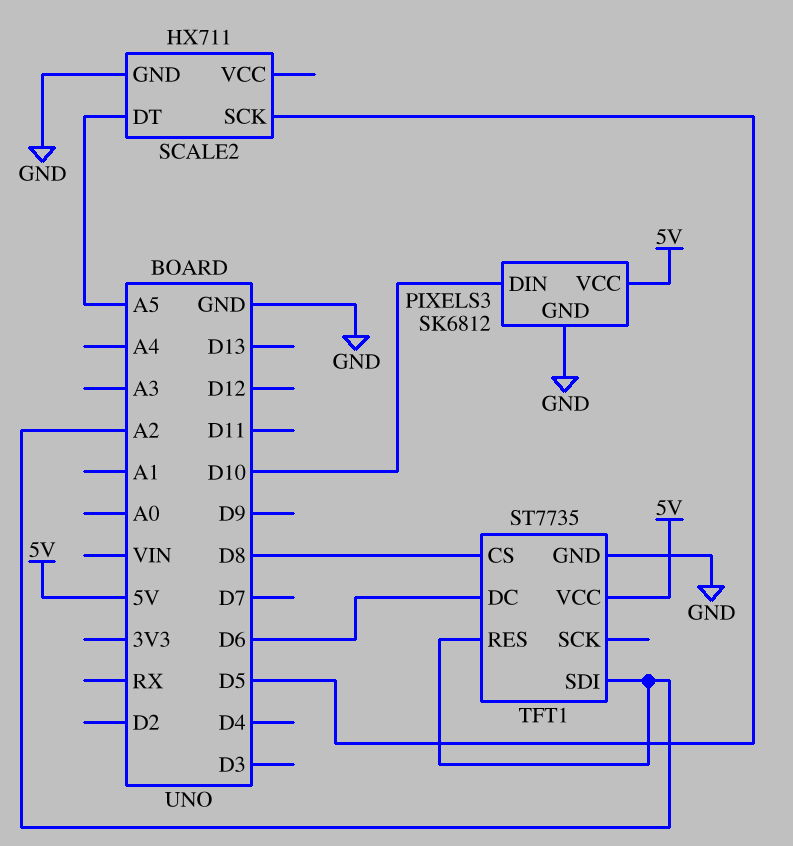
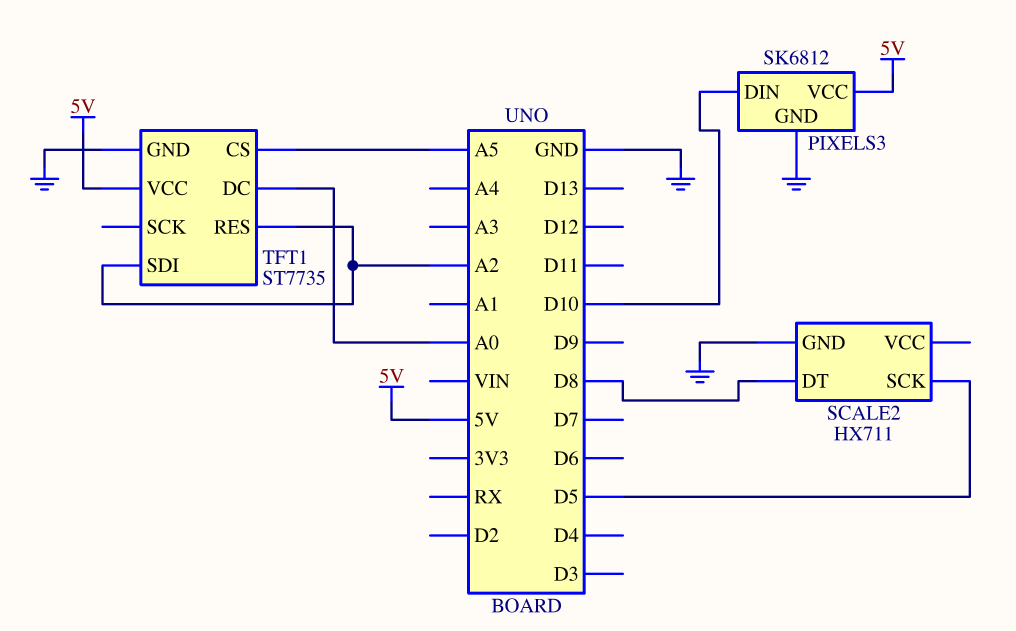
SCALE2 pin DT: A5 -> D8
TFT1 pin CS: D8 -> A5
TFT1 pin DC: D6 -> A0

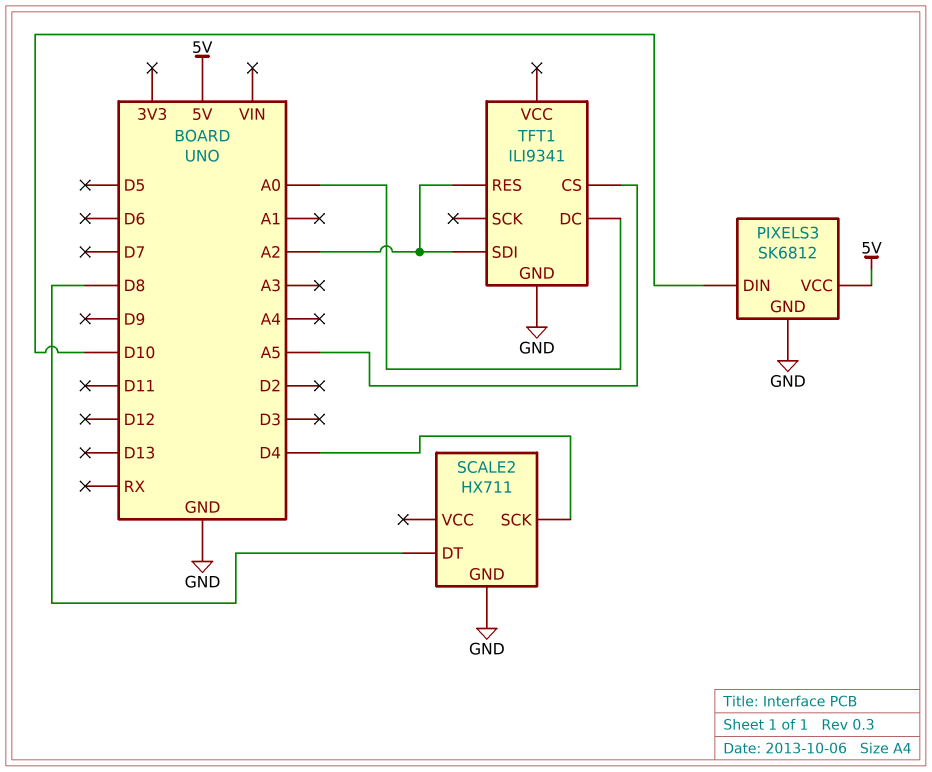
SCALE2 pin SCK: D5 -> D4
TFT1: ST7735 -> ILI9341
TFT1 pin VCC: 5V -> none

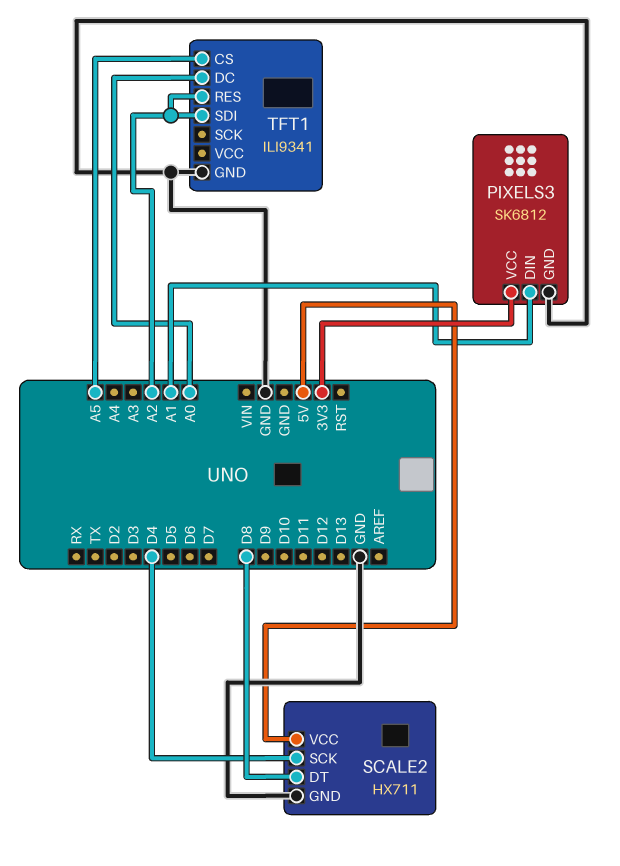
PIXELS3 pin DIN: D10 -> A1
PIXELS3 pin VCC: 5V -> 3V3
SCALE2 pin VCC: none -> 5V

